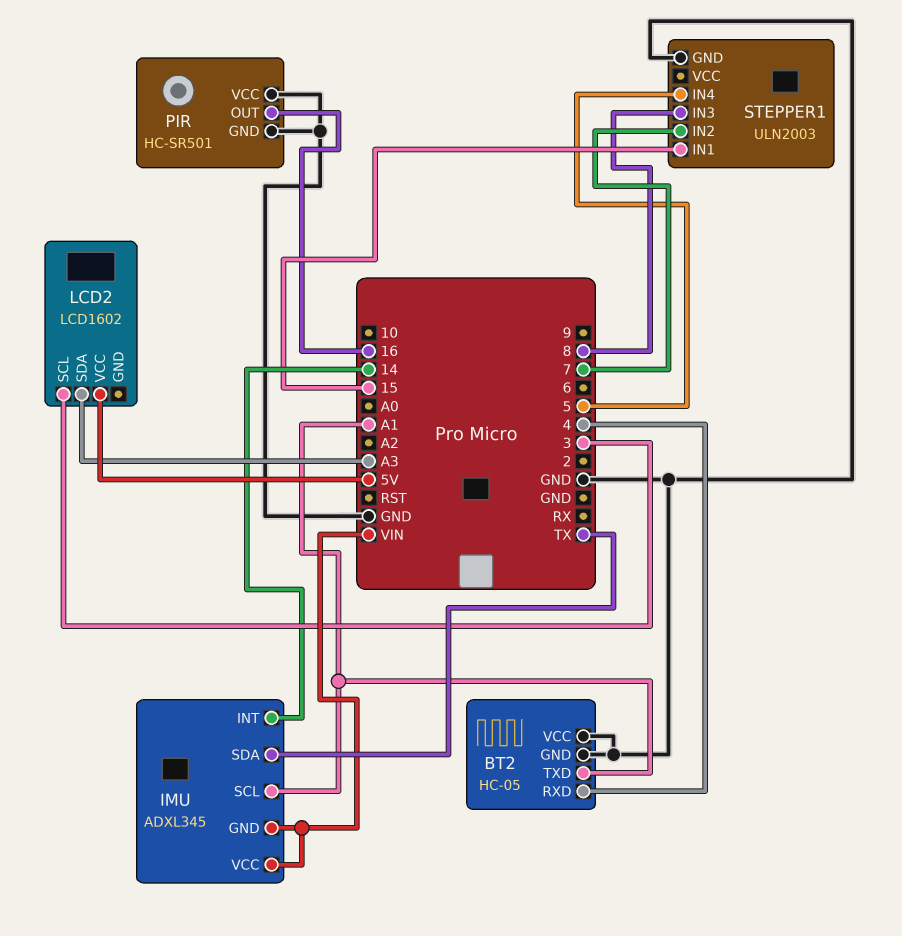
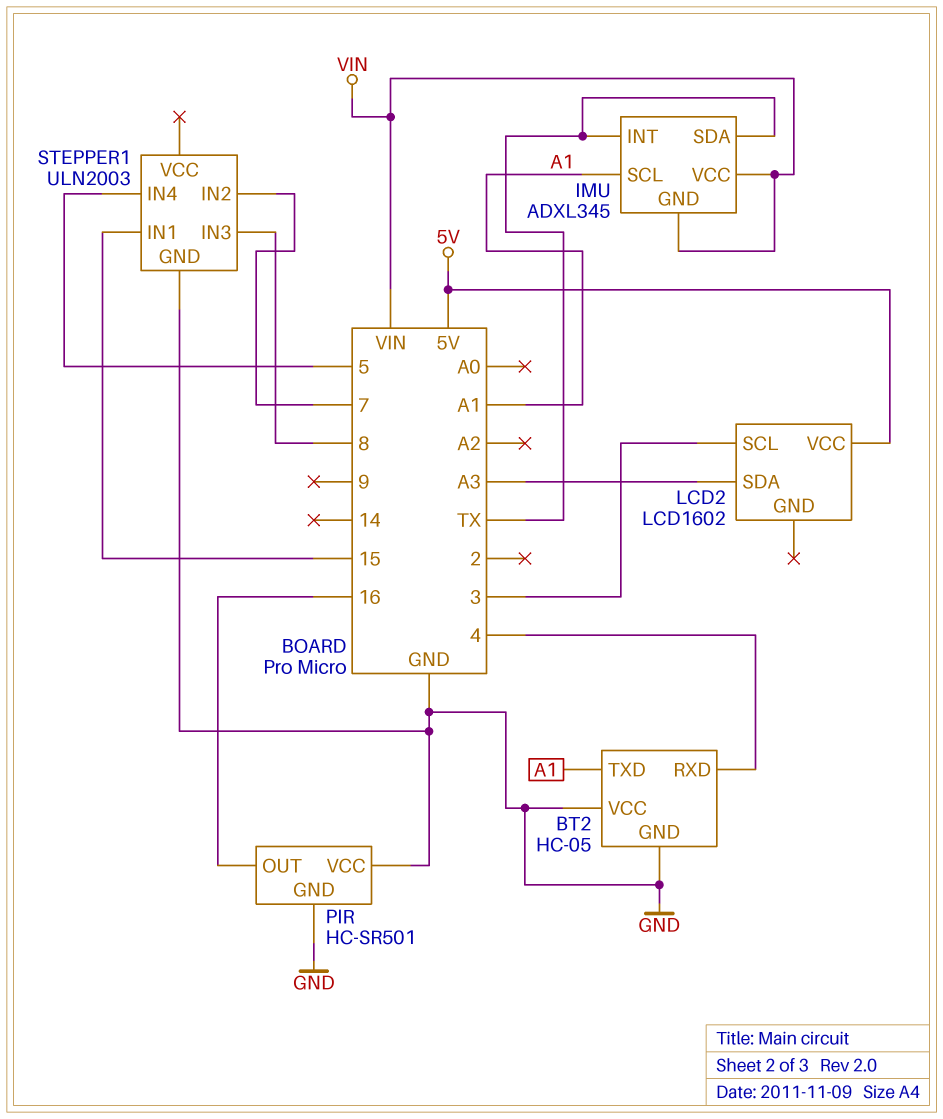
IMU pin INT: 14 -> TX

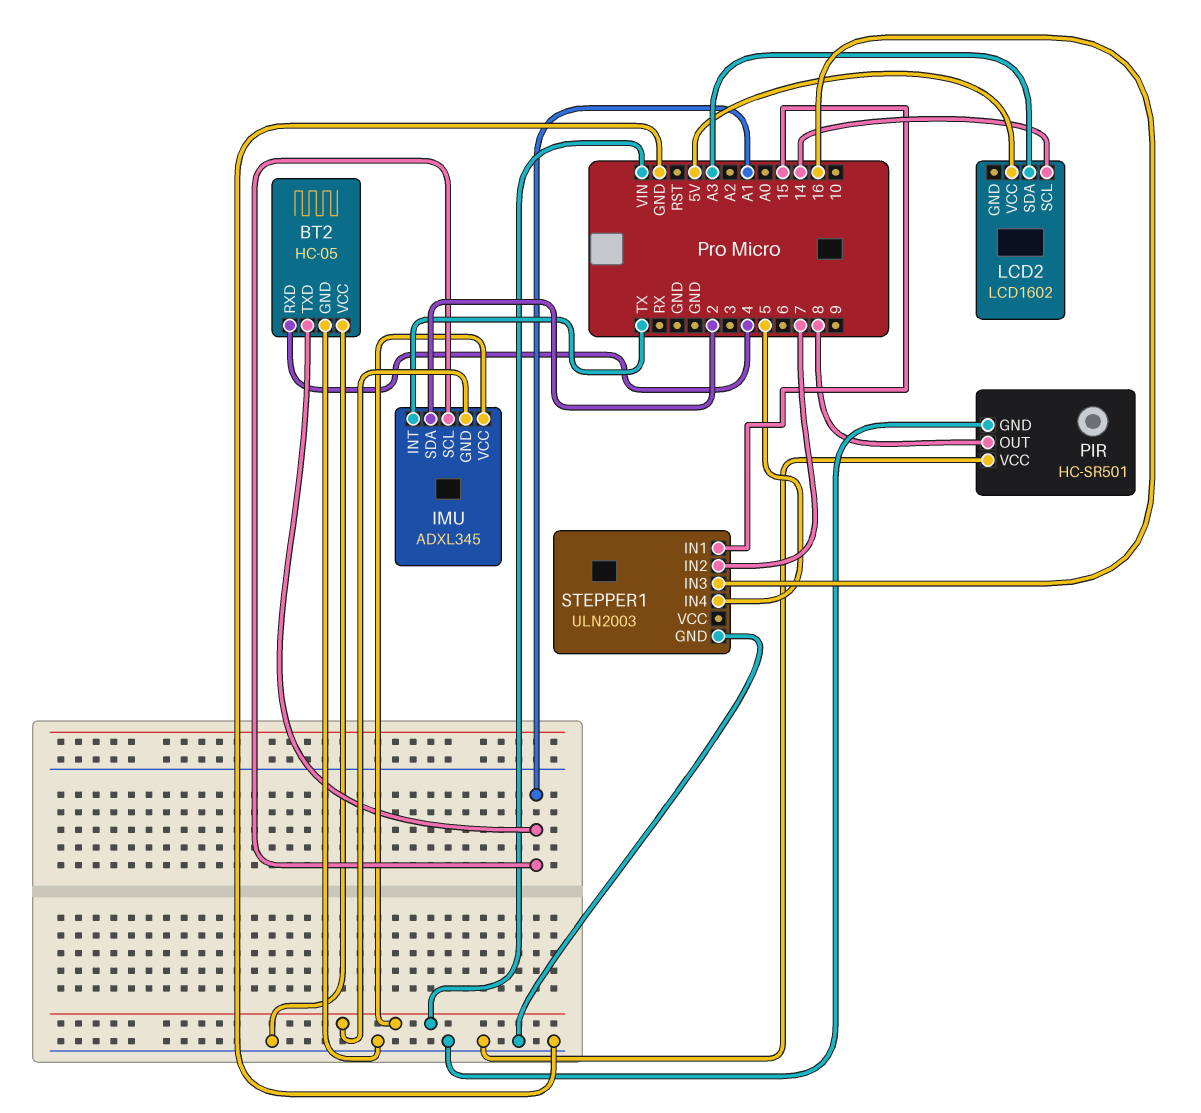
IMU pin SDA: TX -> 2
LCD2 pin SCL: 3 -> 14
PIR pin OUT: 16 -> 8
STEPPER1 pin IN3: 8 -> 16

